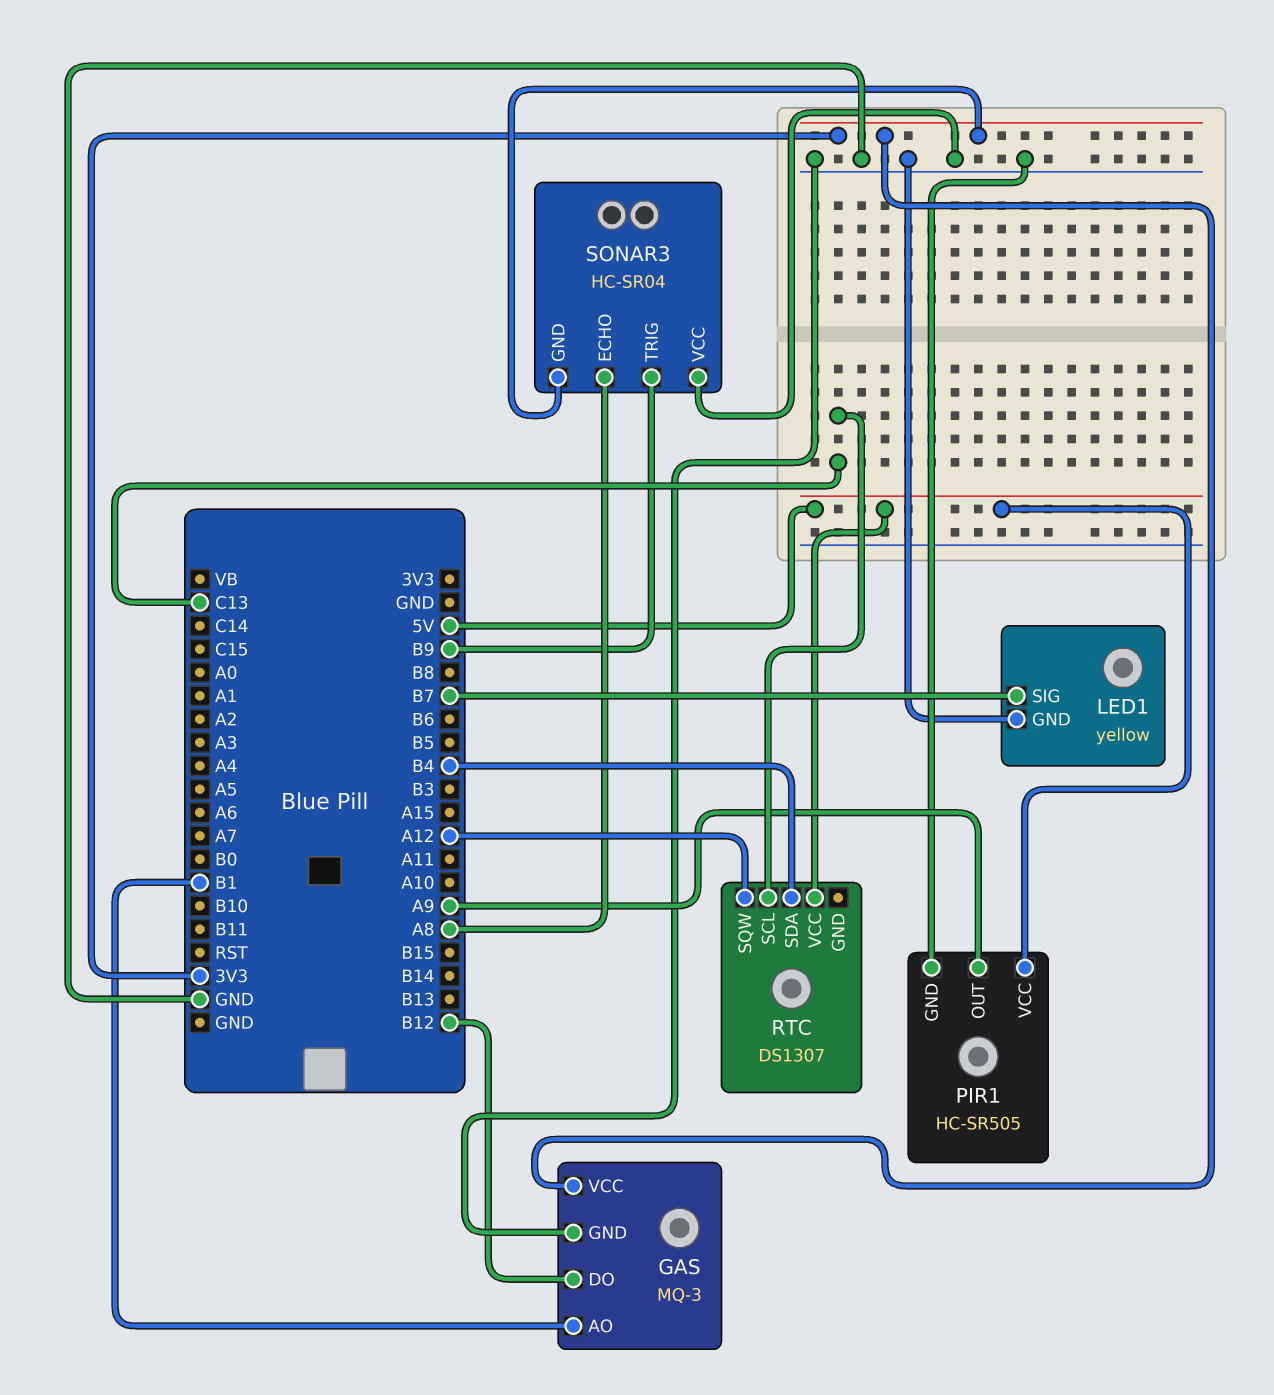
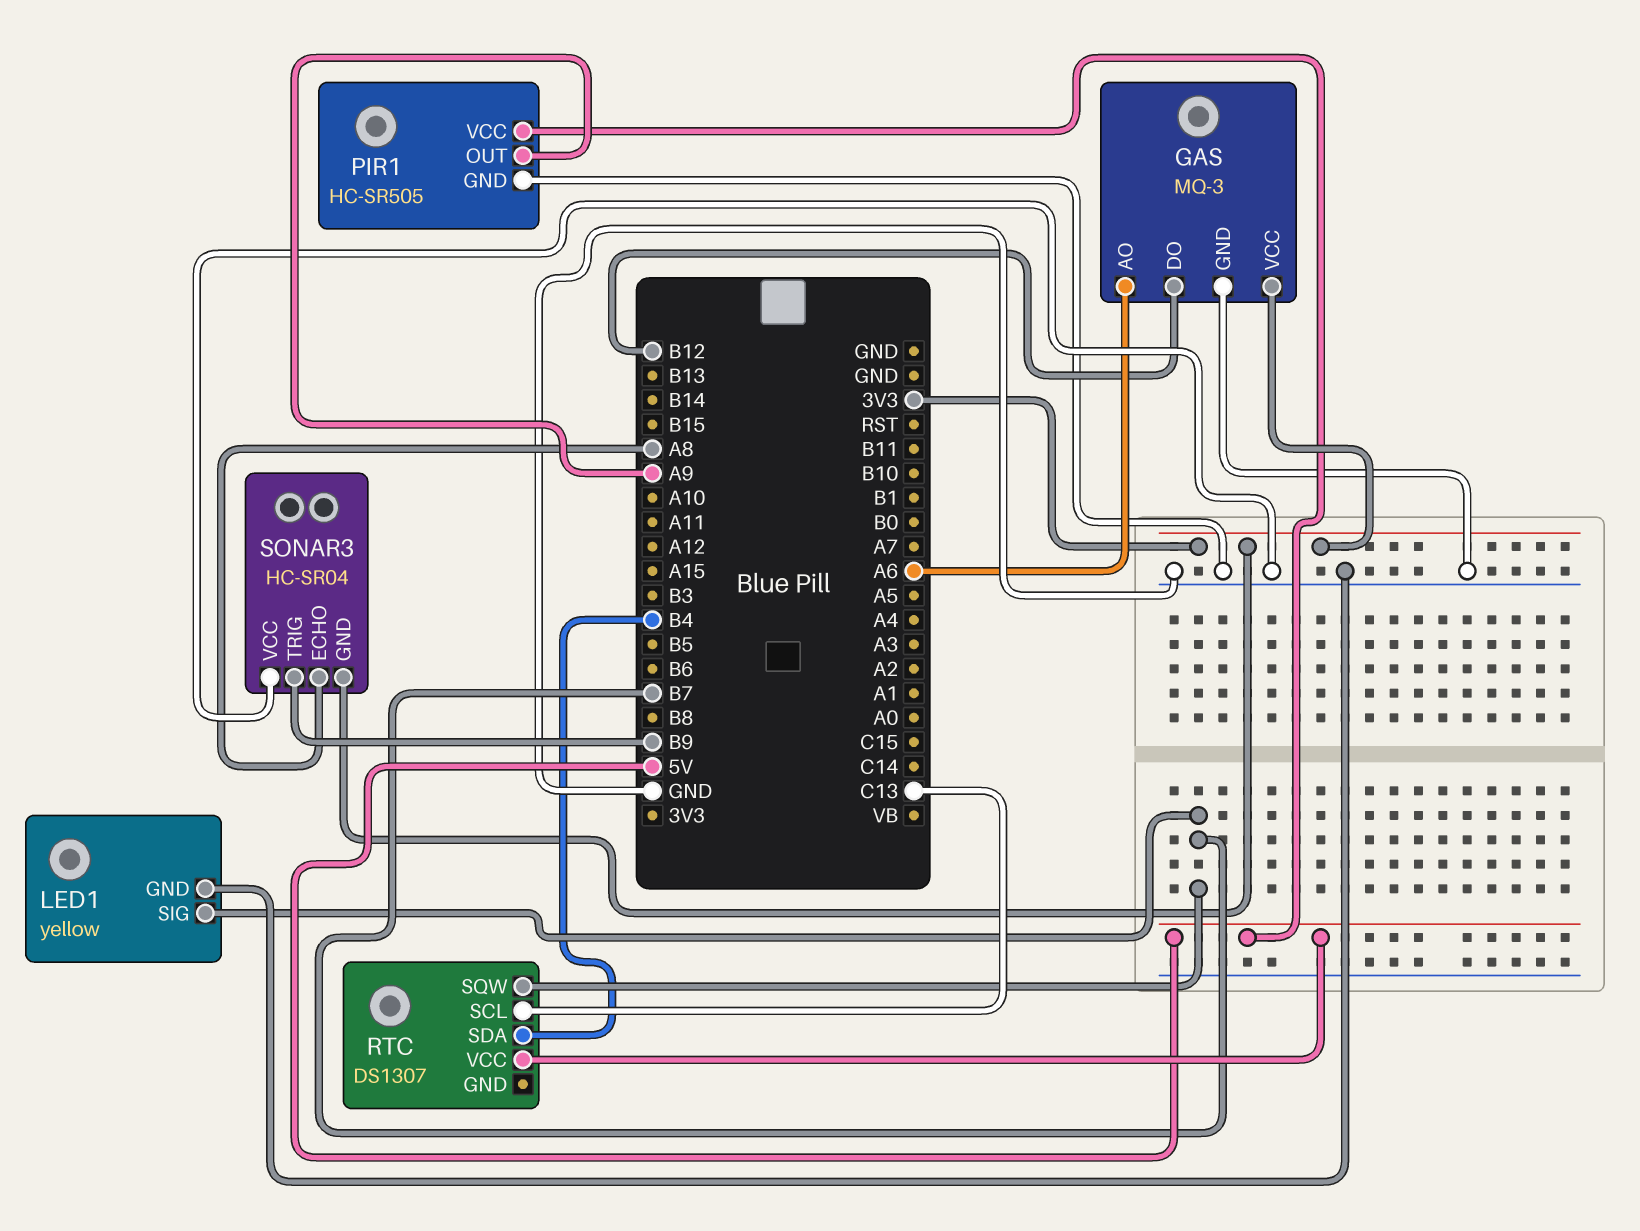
GAS pin AO: B1 -> A6
RTC pin SQW: A12 -> B7

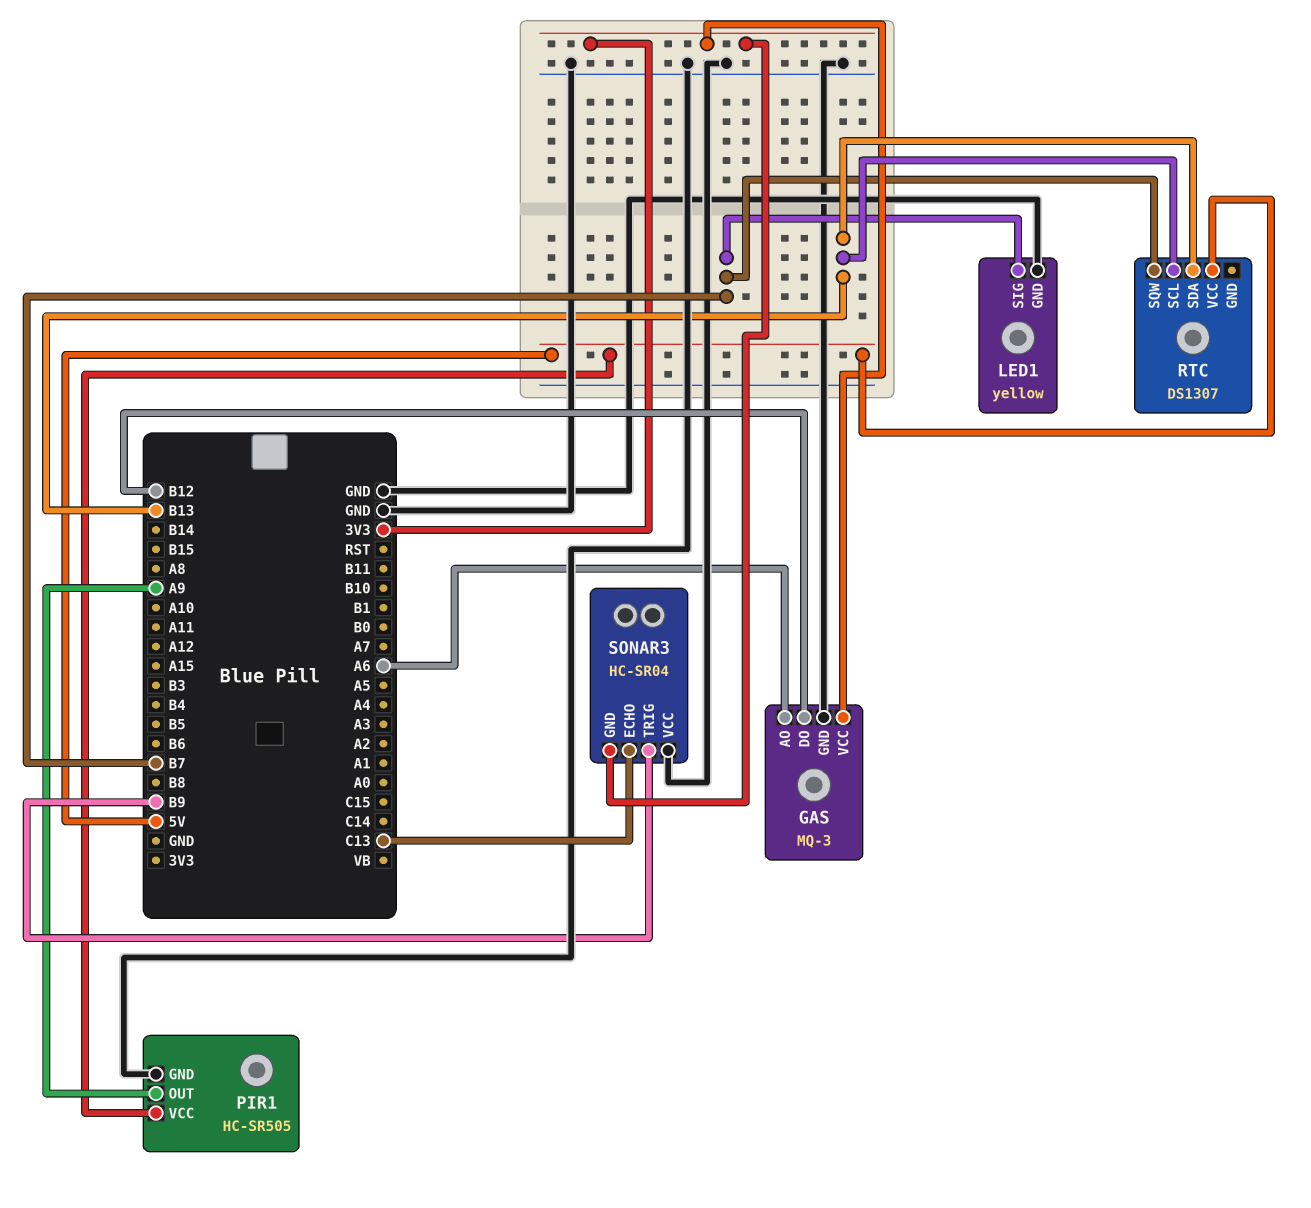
RTC pin SCL: C13 -> B13
RTC pin SDA: B4 -> B13
SONAR3 pin ECHO: A8 -> C13

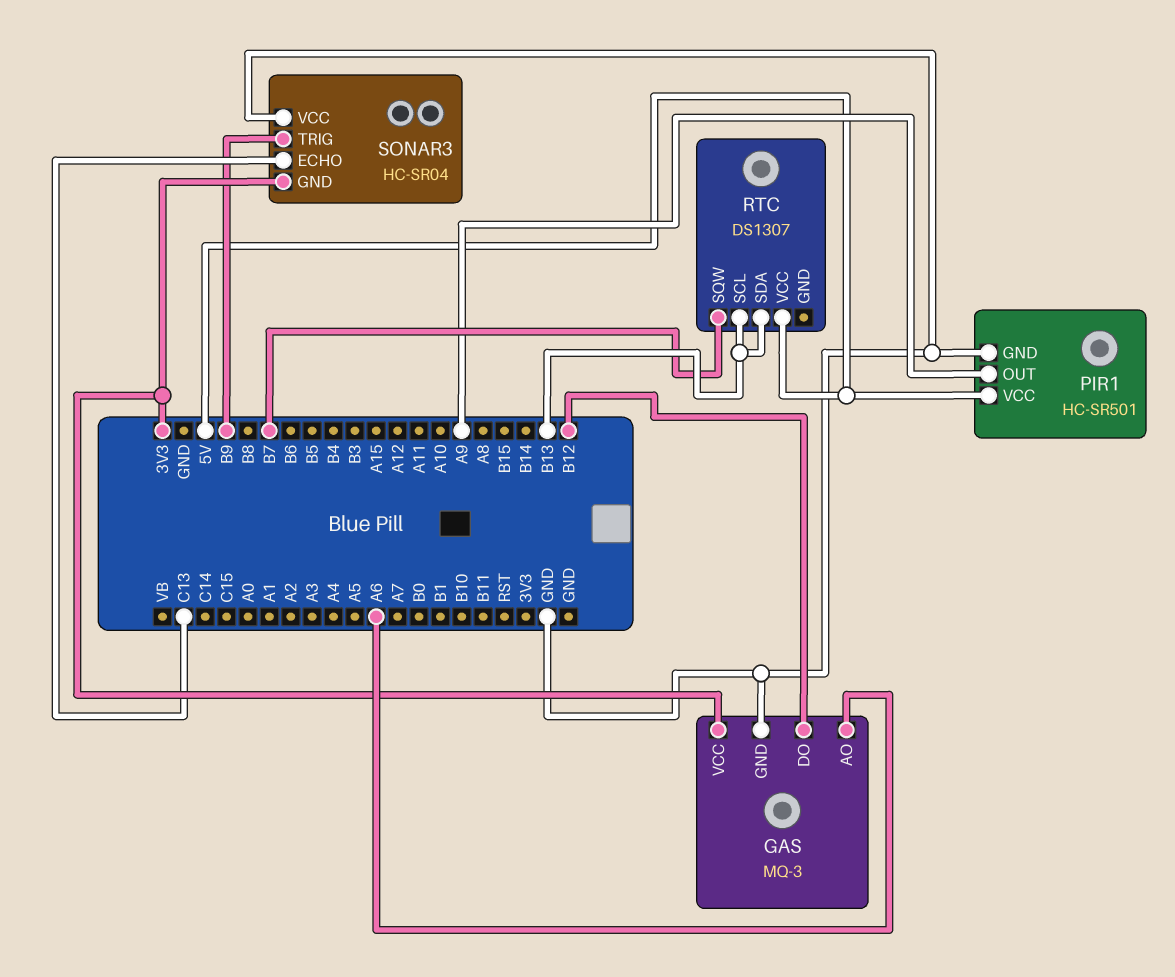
LED1: yellow -> none
LED1 pin GND: GND -> none
LED1 pin SIG: B7 -> none
PIR1: HC-SR505 -> HC-SR501

